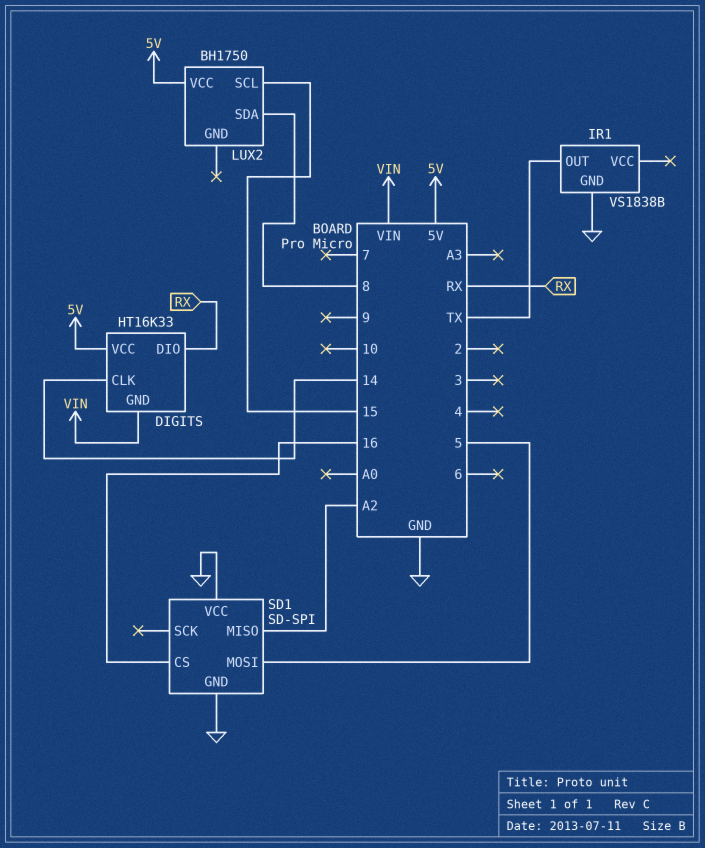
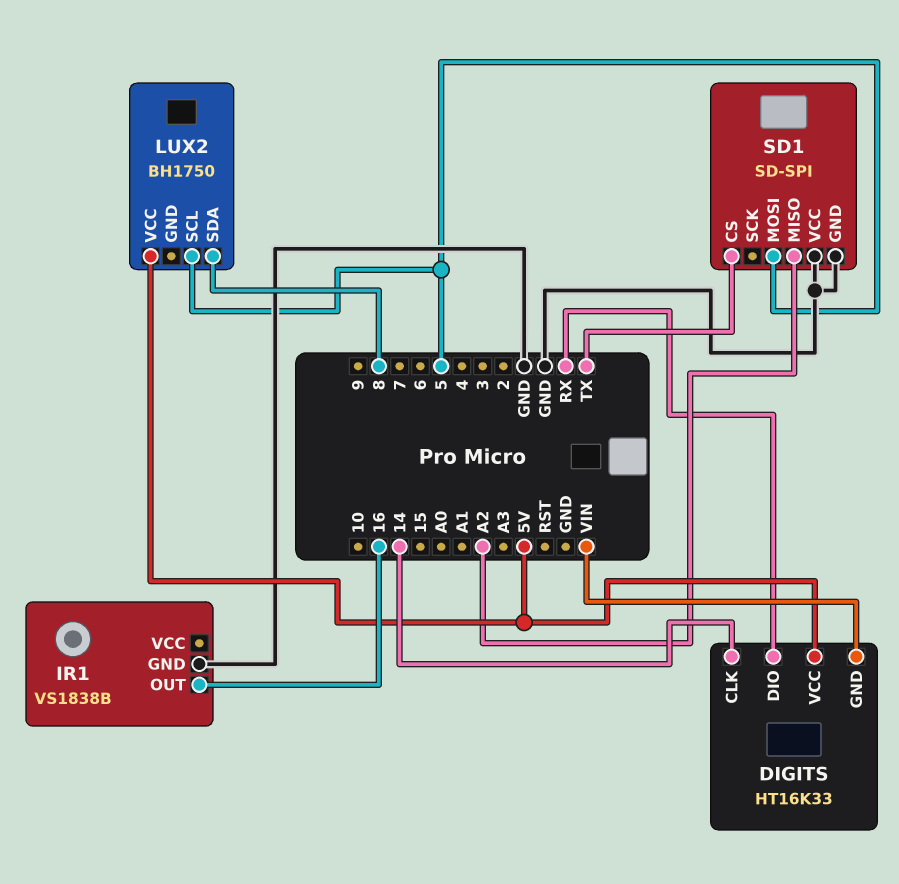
IR1 pin OUT: TX -> 16
LUX2 pin SCL: 15 -> 5
SD1 pin CS: 16 -> TX

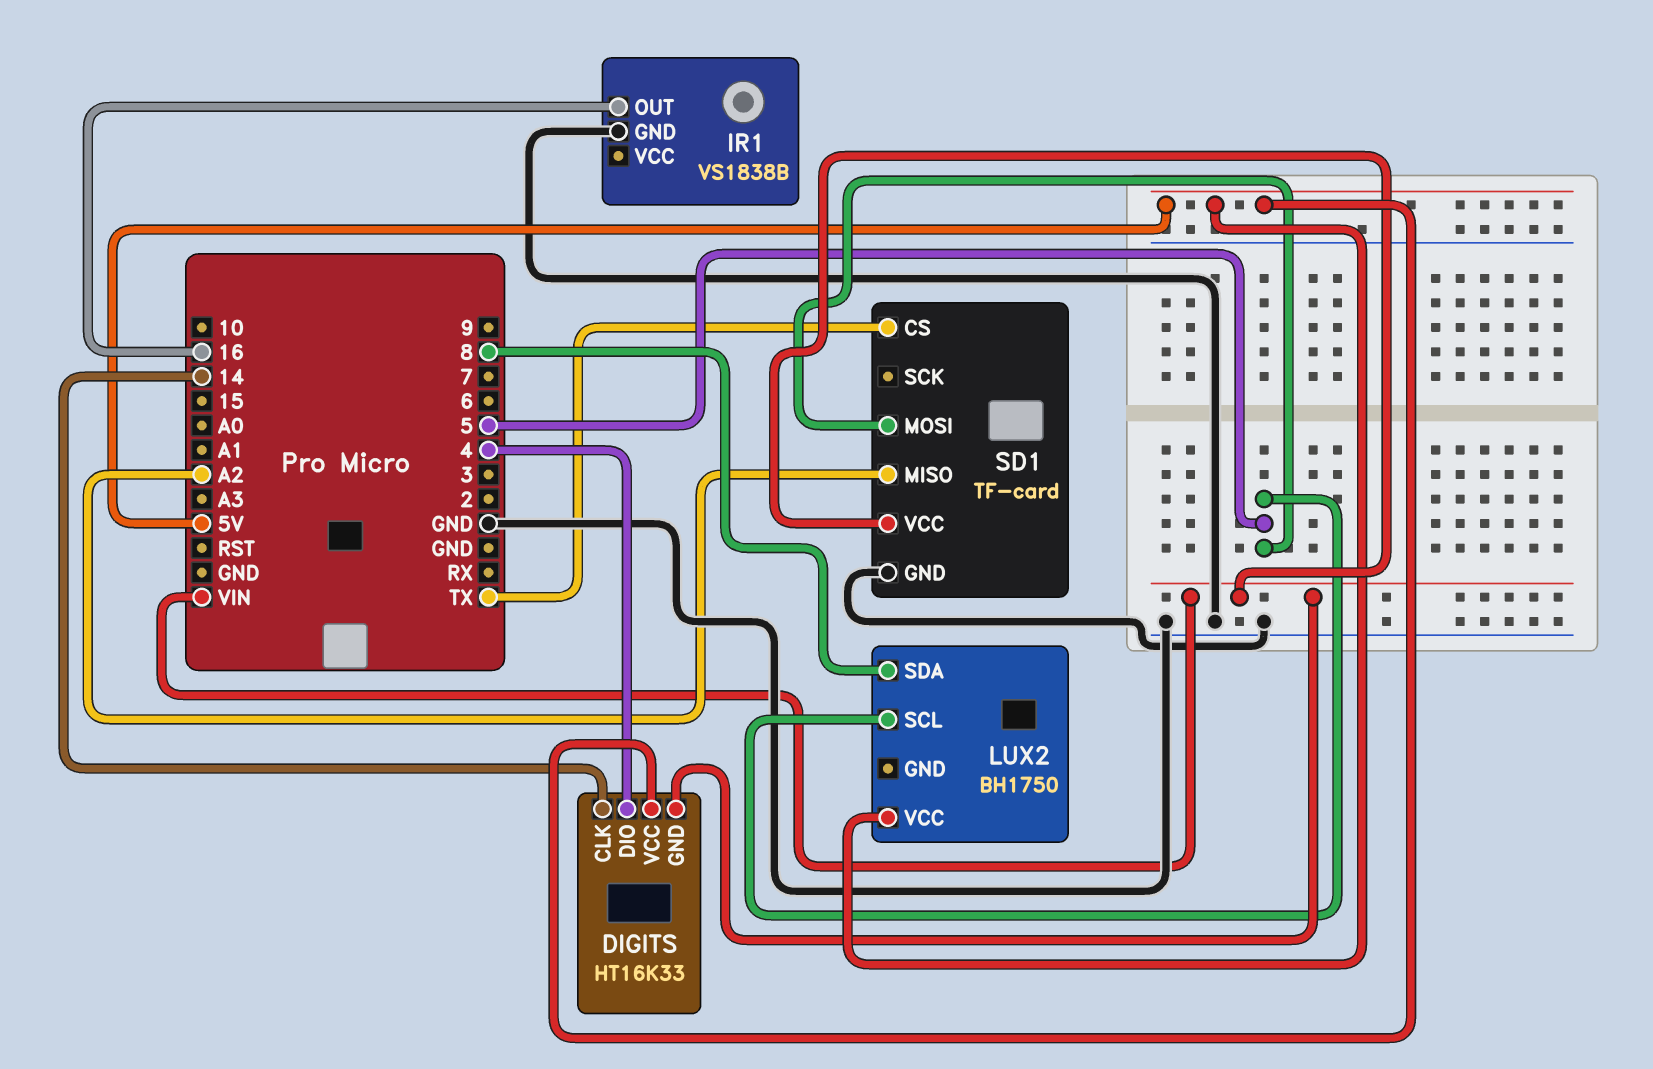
DIGITS pin DIO: RX -> 4
SD1: SD-SPI -> TF-card
SD1 pin VCC: GND -> VIN

